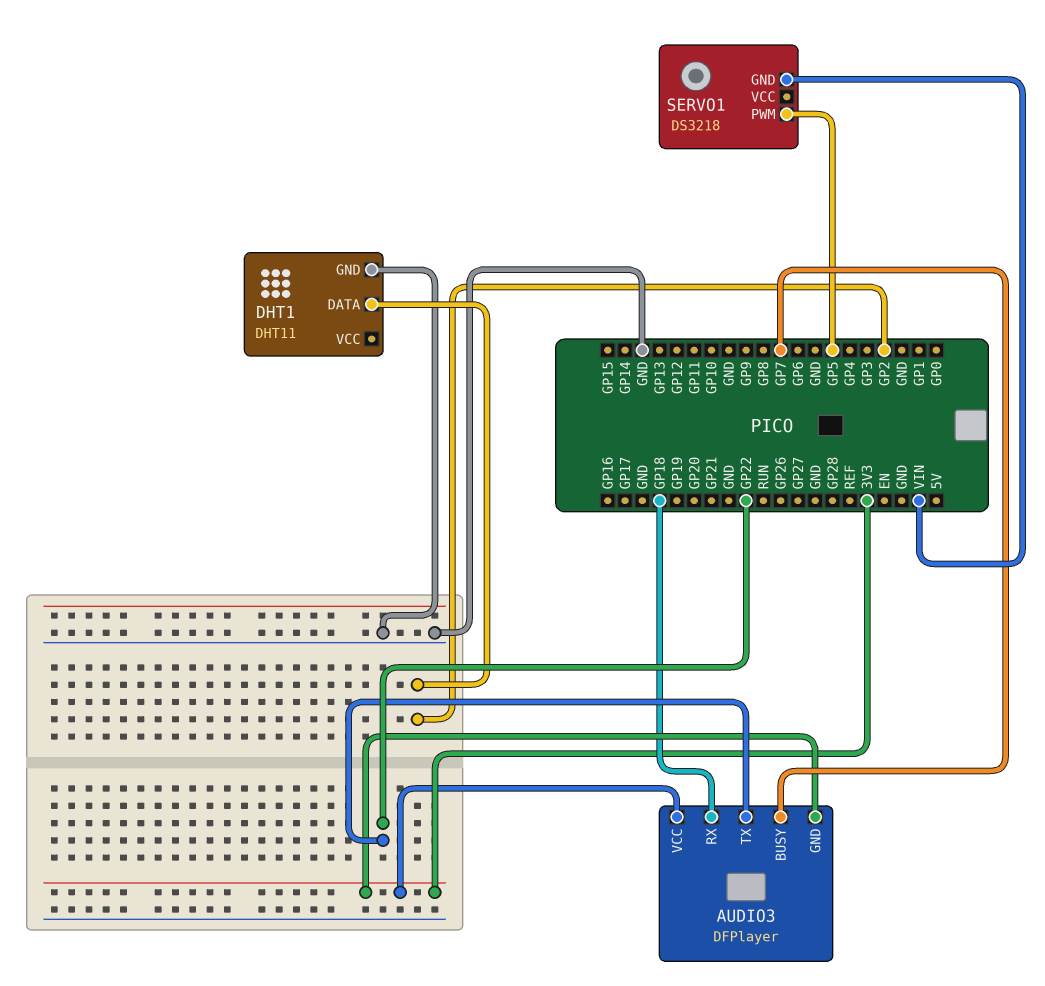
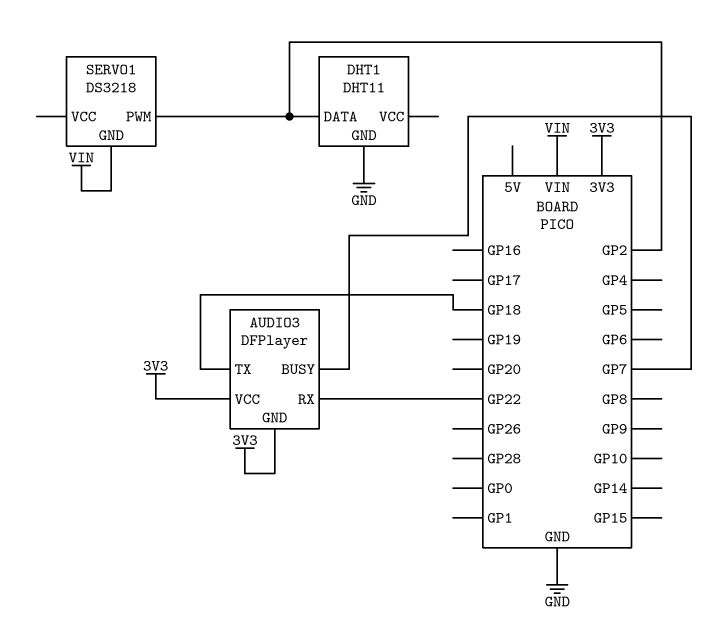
AUDIO3 pin RX: GP18 -> GP22
AUDIO3 pin TX: GP22 -> GP18
SERVO1 pin PWM: GP5 -> GP2

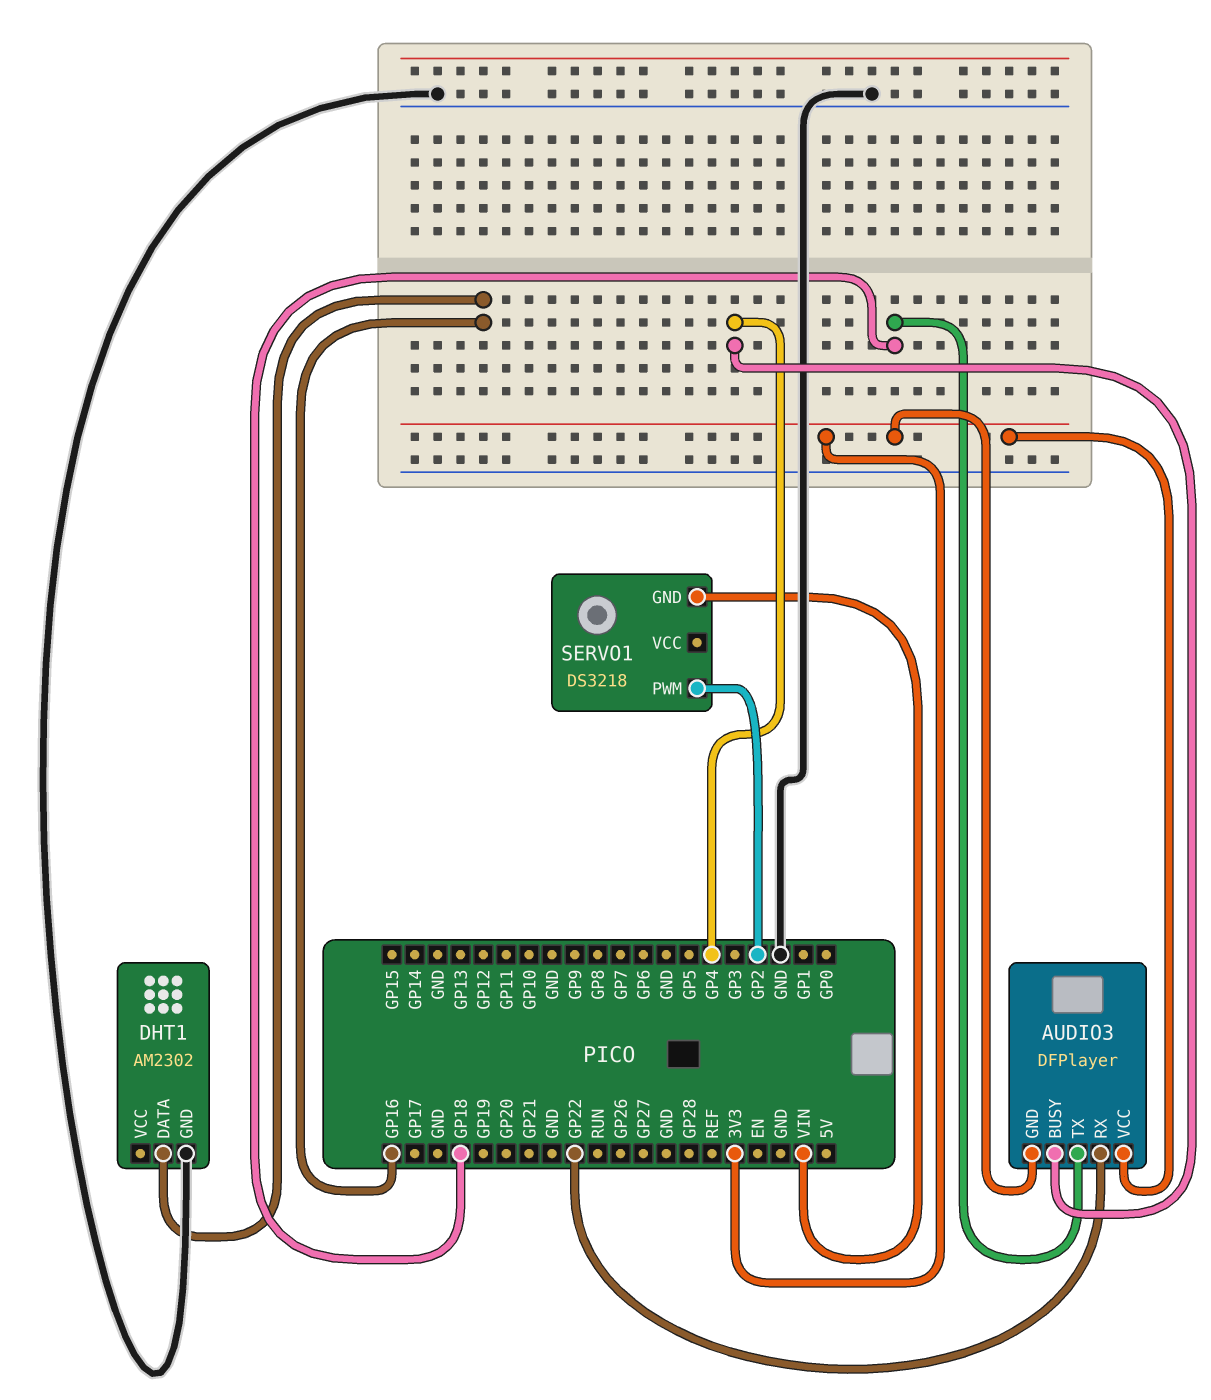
AUDIO3 pin BUSY: GP7 -> GP4
DHT1: DHT11 -> AM2302
DHT1 pin DATA: GP2 -> GP16

